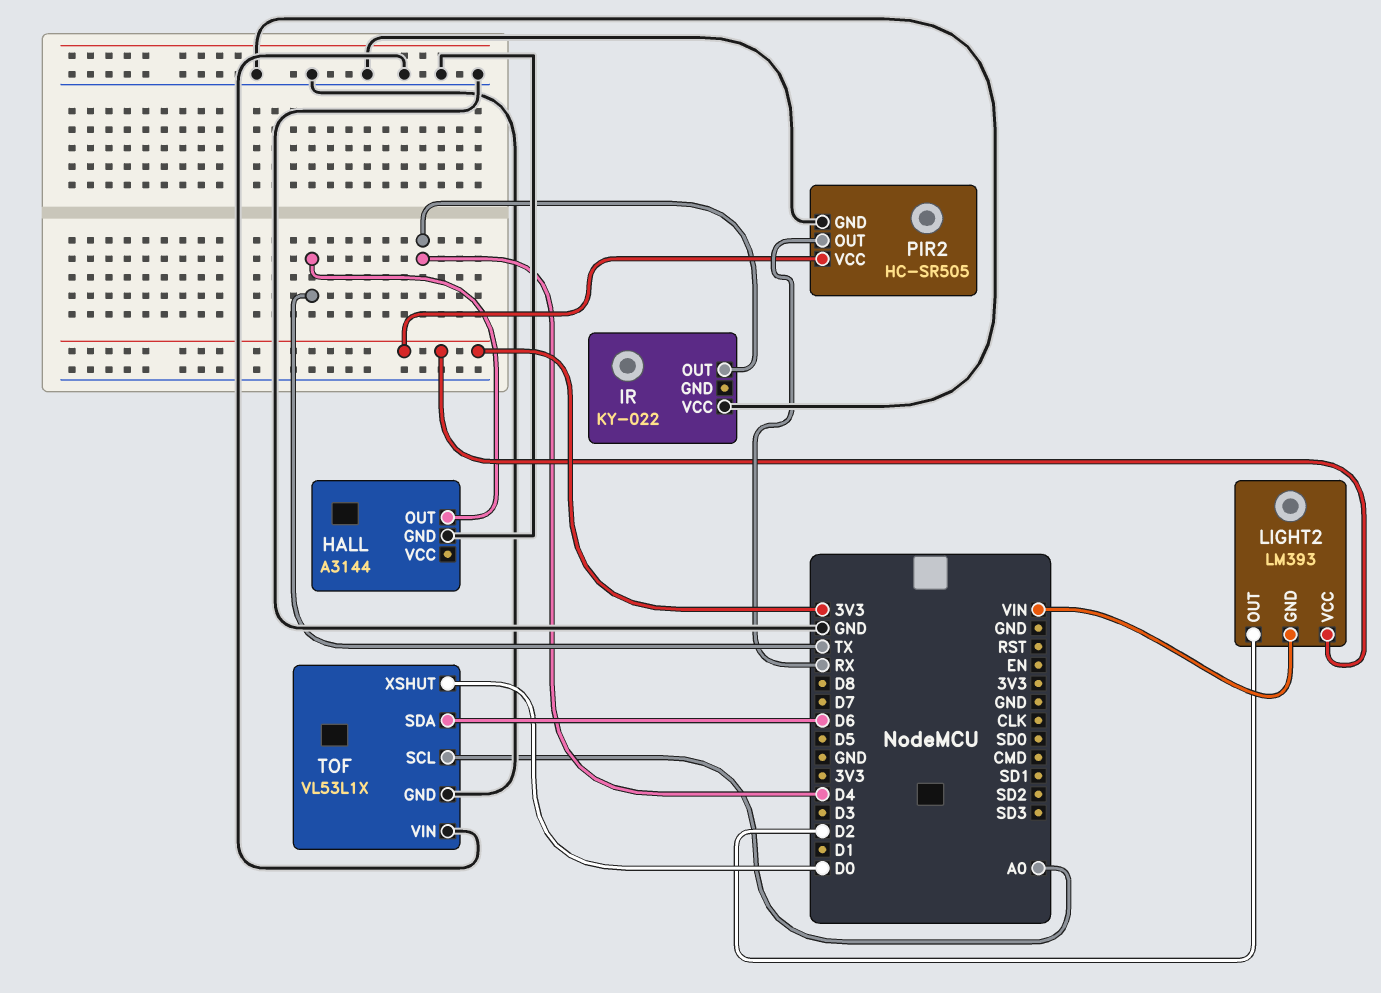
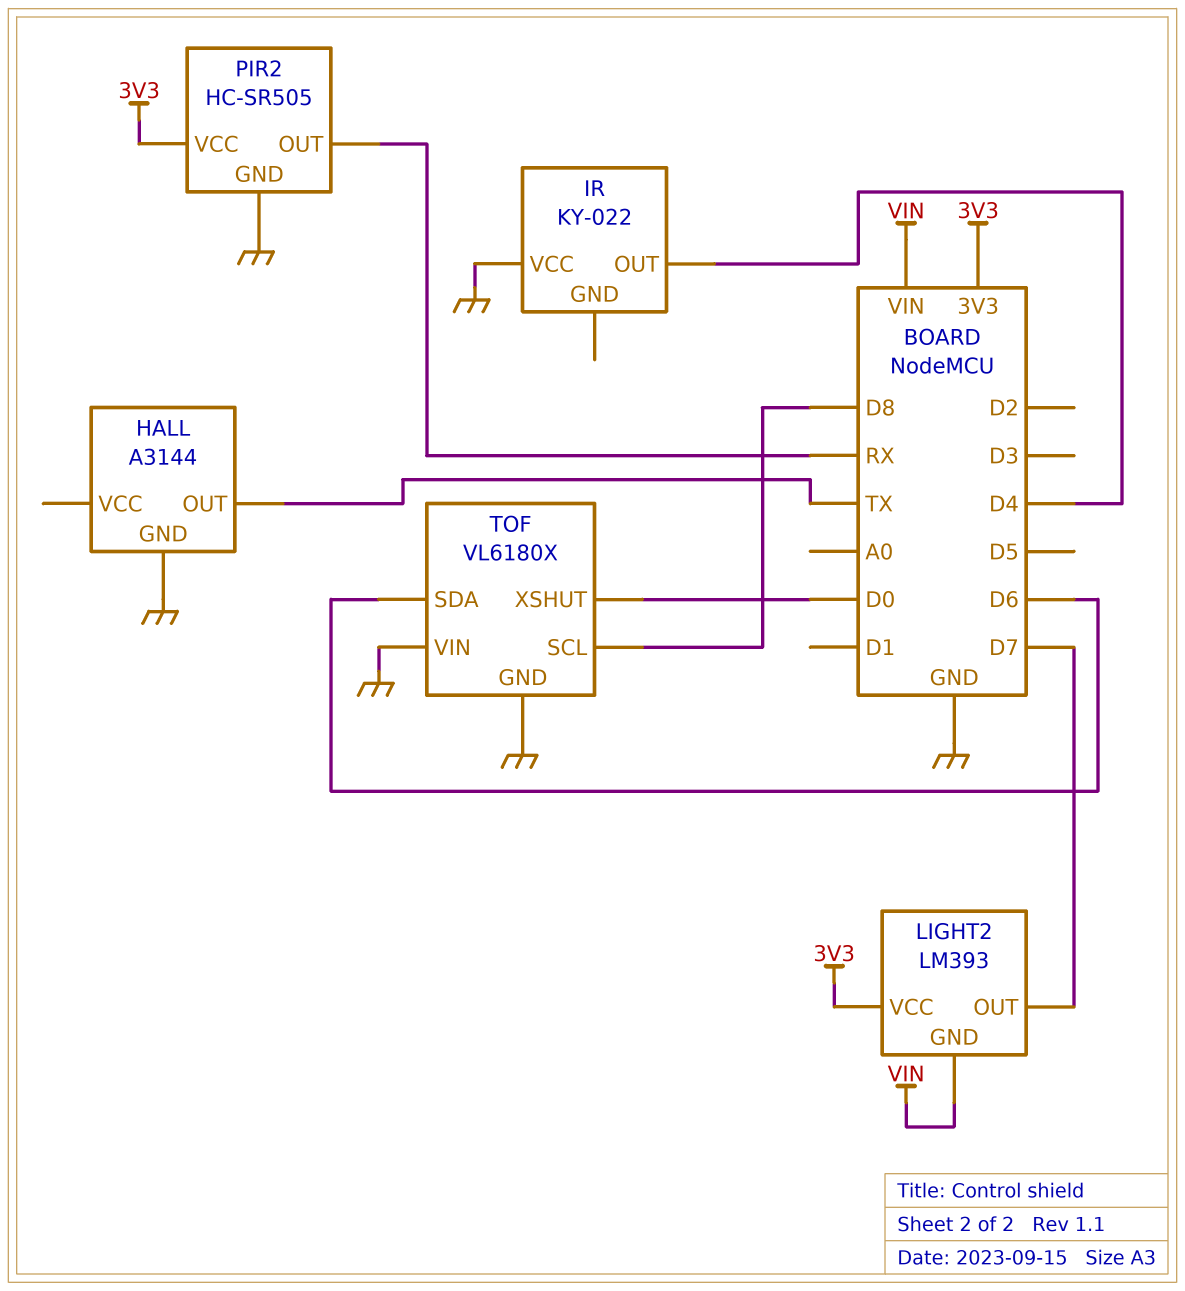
LIGHT2 pin OUT: D2 -> D7
TOF: VL53L1X -> VL6180X
TOF pin SCL: A0 -> D8

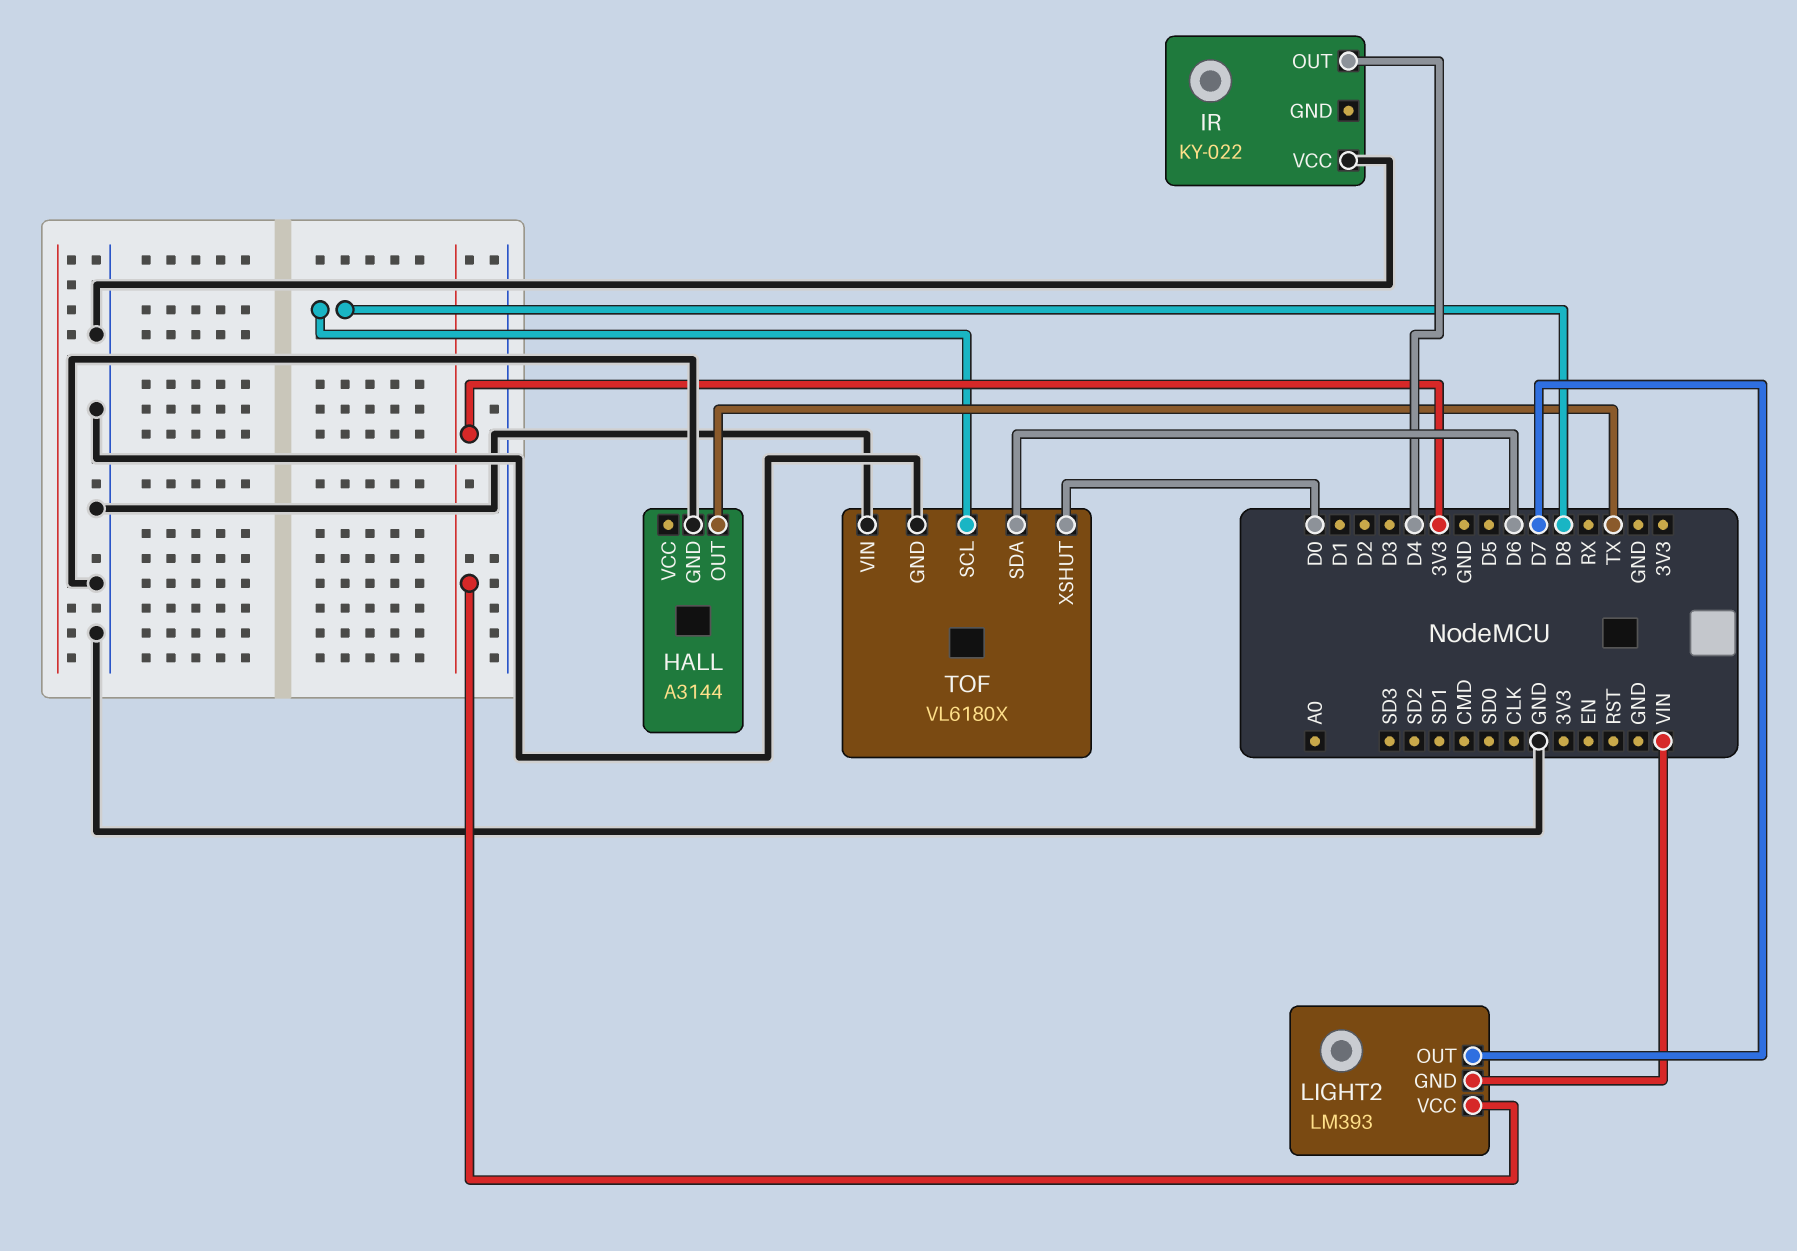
PIR2: HC-SR505 -> none
PIR2 pin GND: GND -> none
PIR2 pin OUT: RX -> none
PIR2 pin VCC: 3V3 -> none

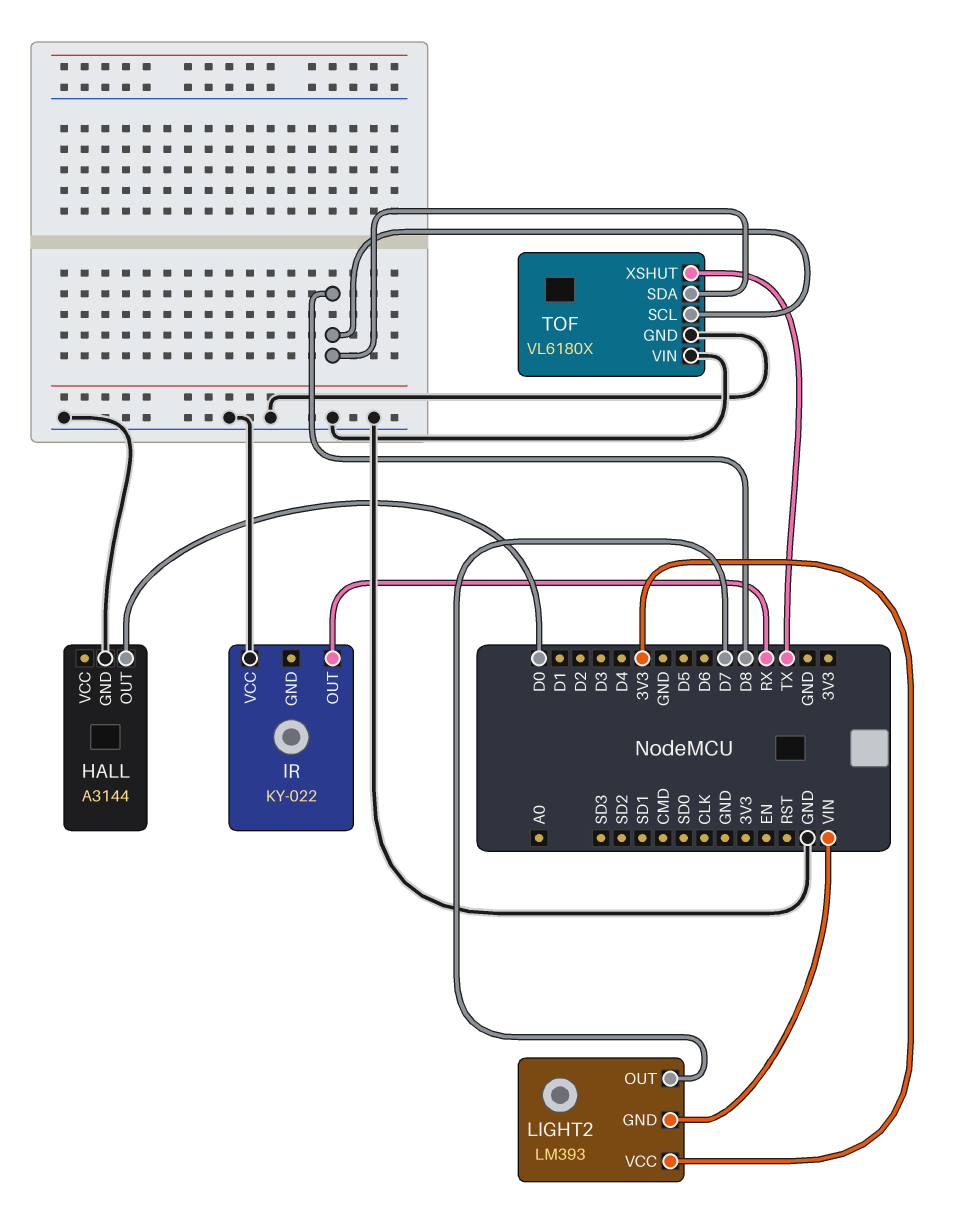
HALL pin OUT: TX -> D0
IR pin OUT: D4 -> RX
TOF pin SDA: D6 -> D8
TOF pin XSHUT: D0 -> TX

